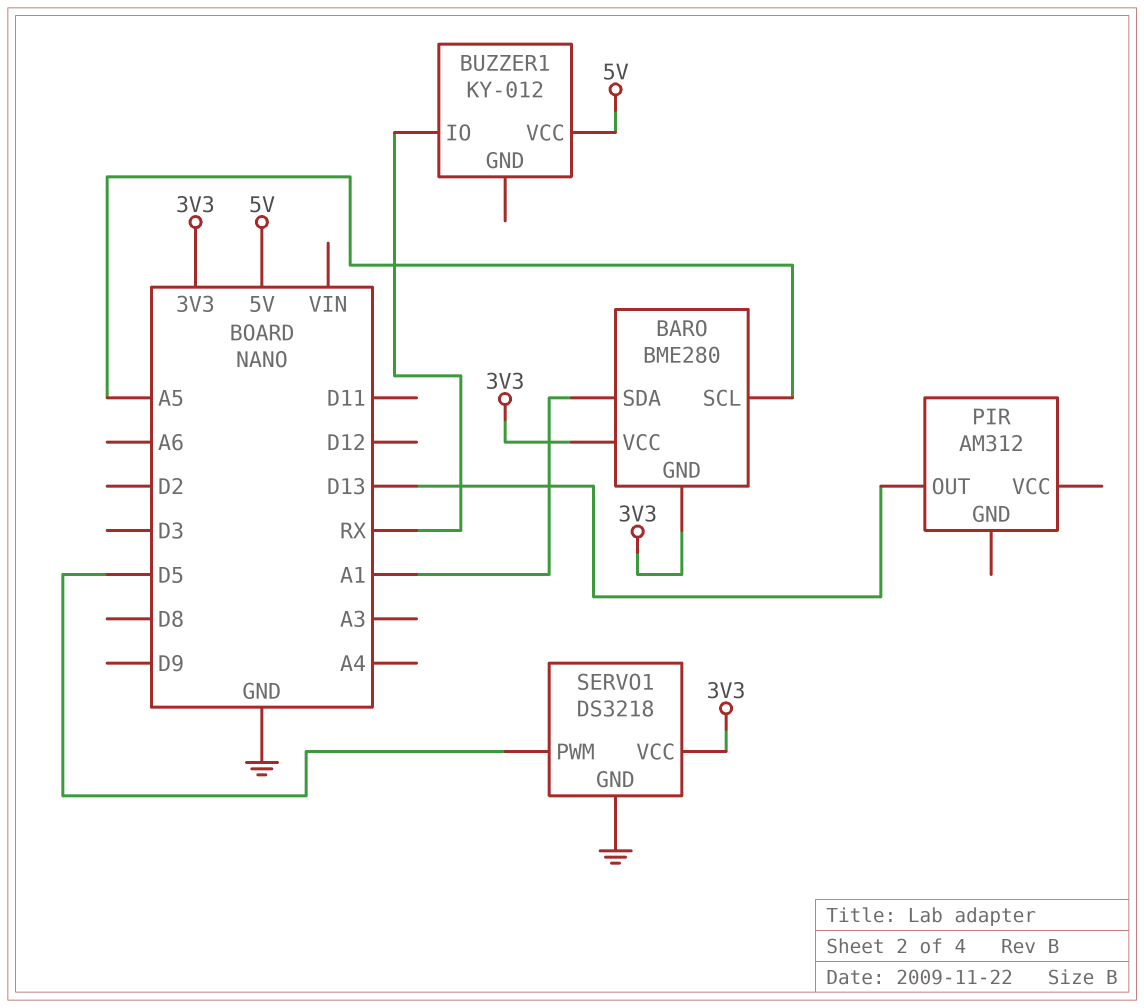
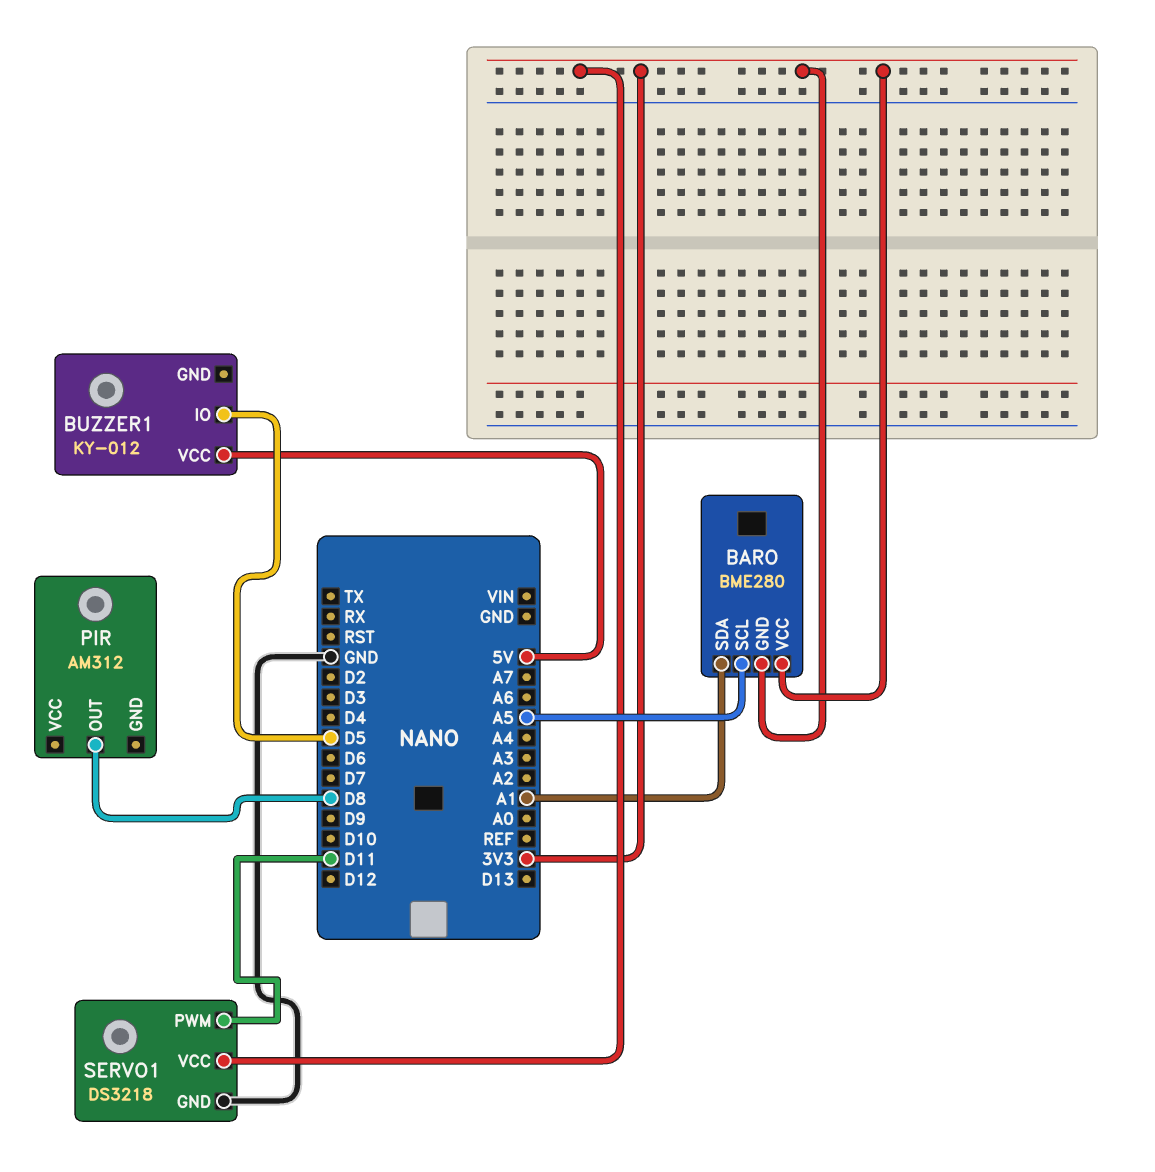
BUZZER1 pin IO: RX -> D5
PIR pin OUT: D13 -> D8
SERVO1 pin PWM: D5 -> D11

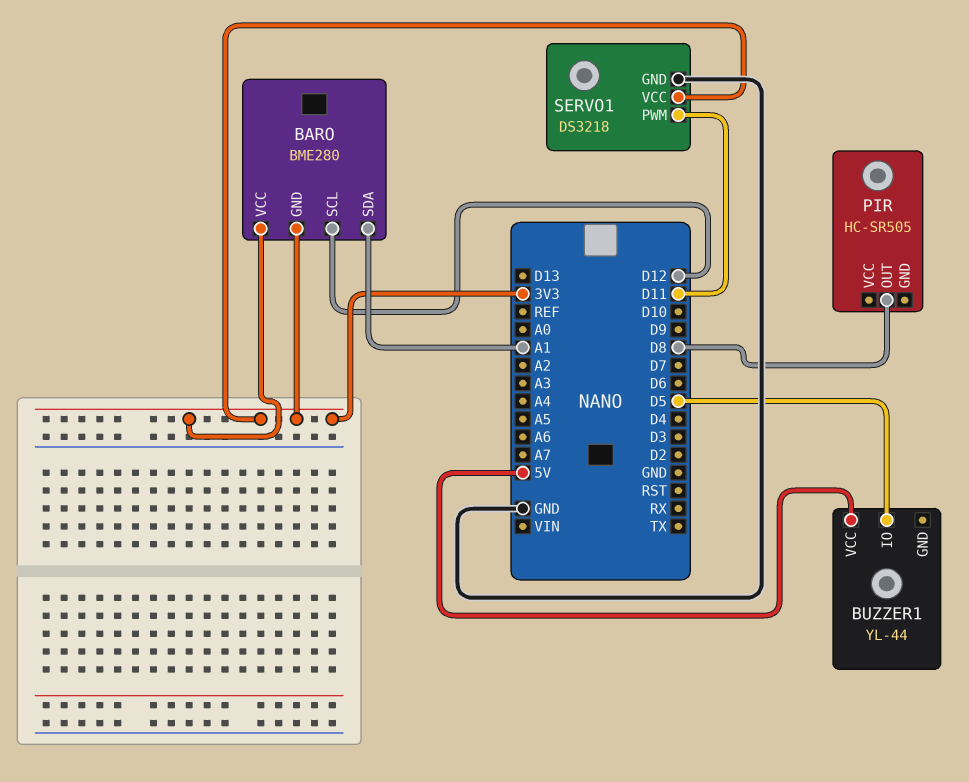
BARO pin SCL: A5 -> D12
BUZZER1: KY-012 -> YL-44
PIR: AM312 -> HC-SR505

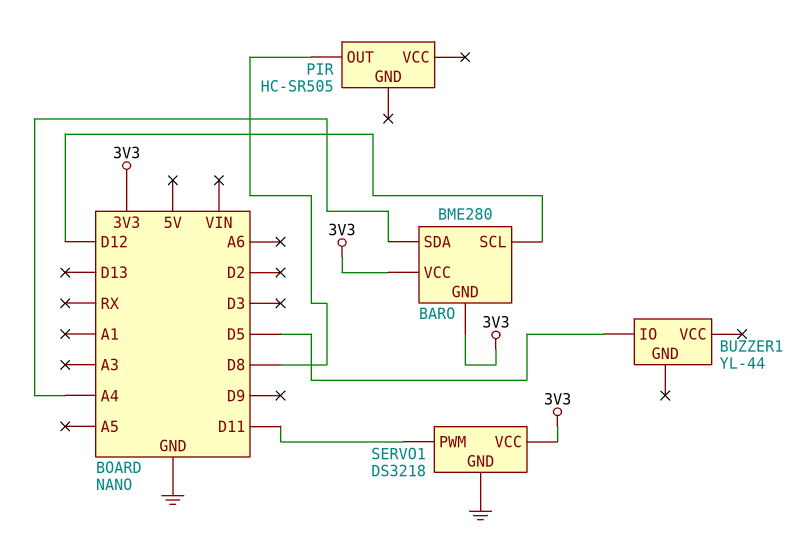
BARO pin SDA: A1 -> A4
BUZZER1 pin VCC: 5V -> none

